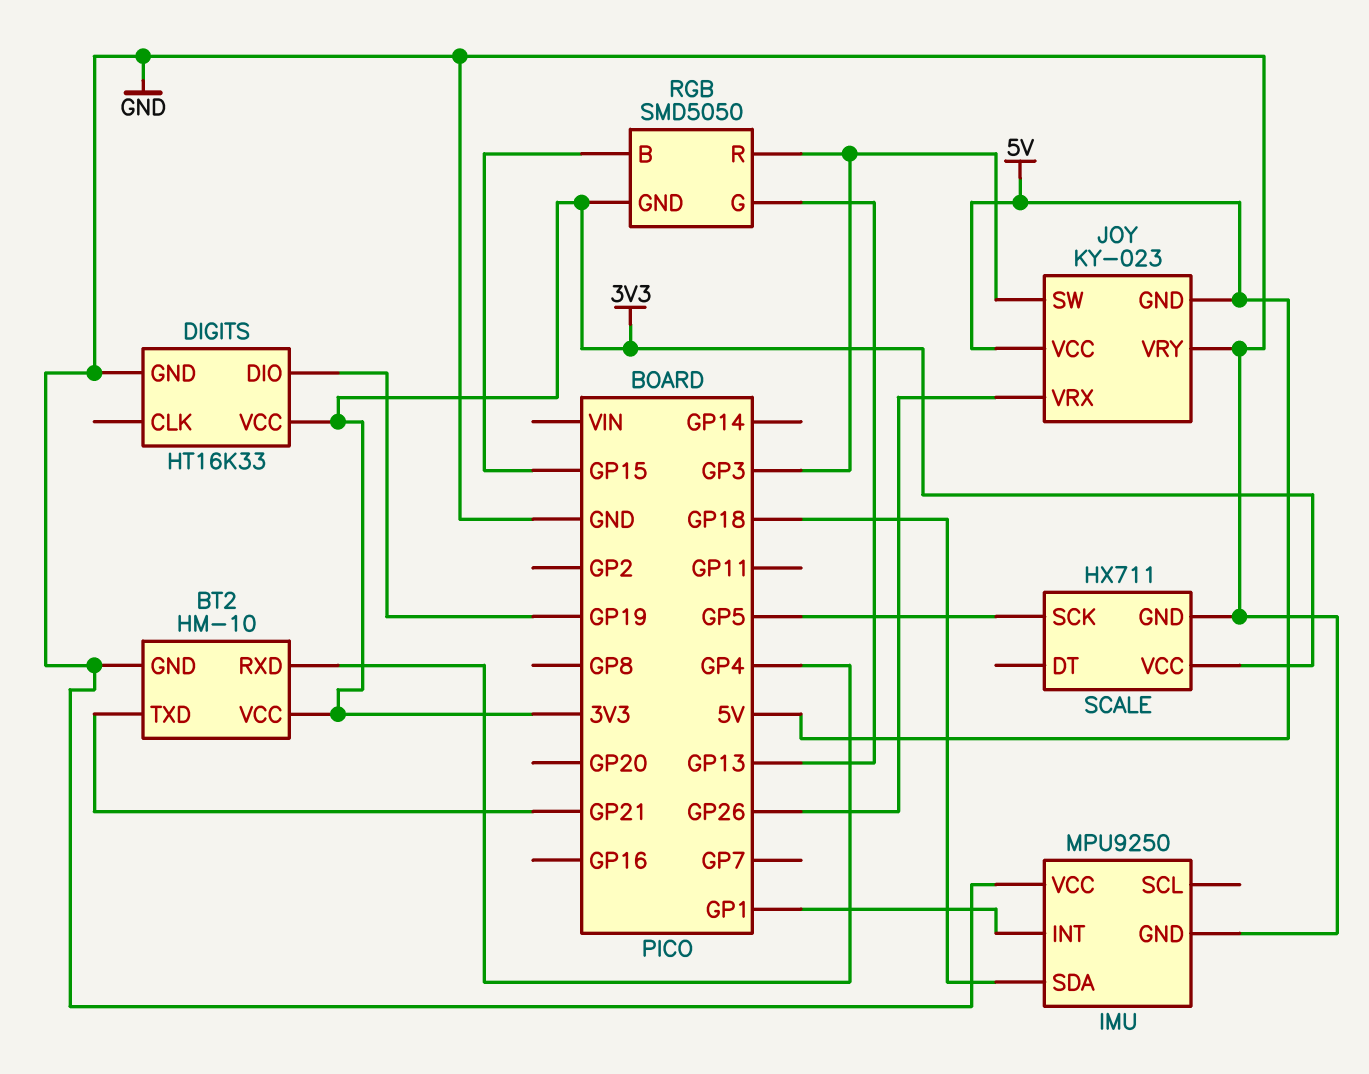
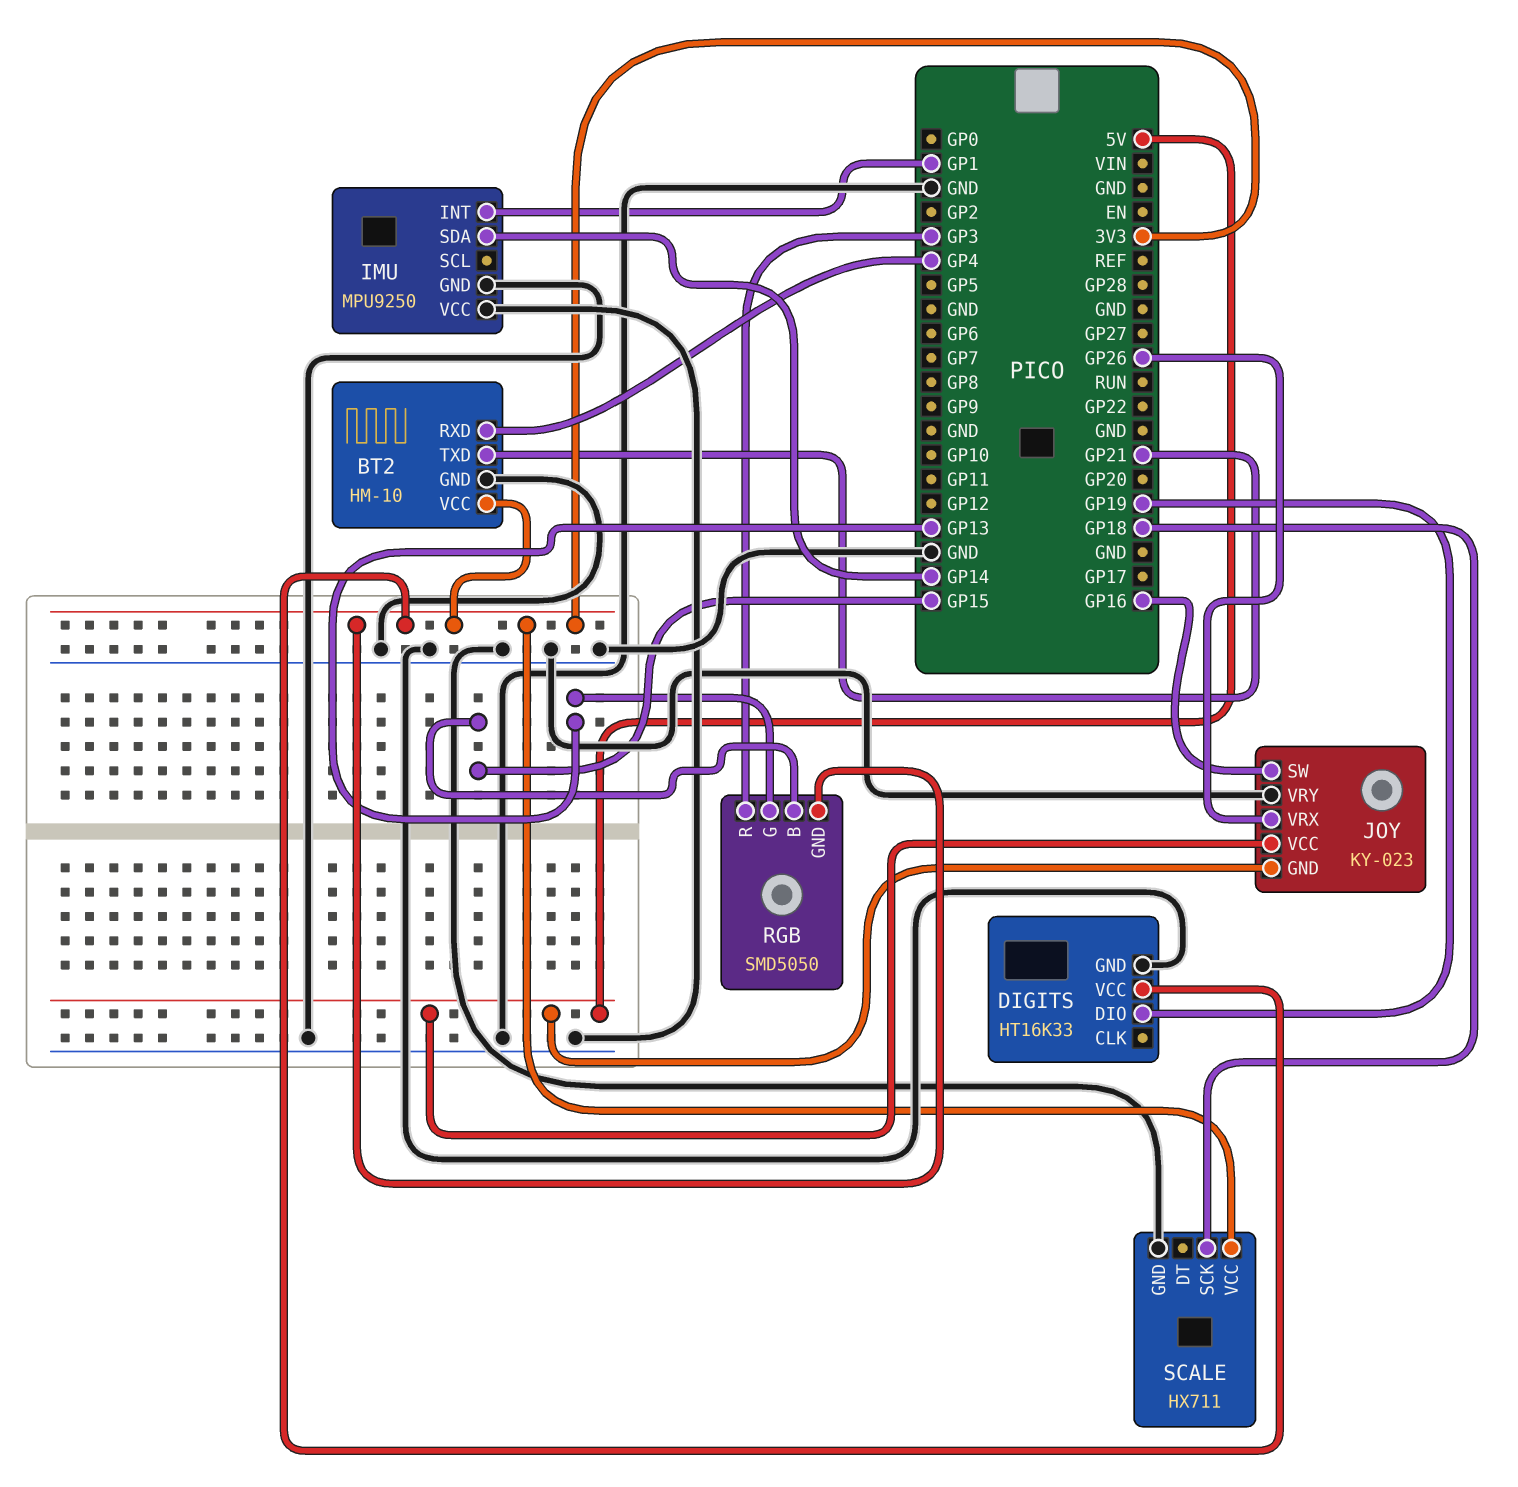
IMU pin SDA: GP18 -> GP14
JOY pin SW: GP3 -> GP16
SCALE pin SCK: GP5 -> GP18

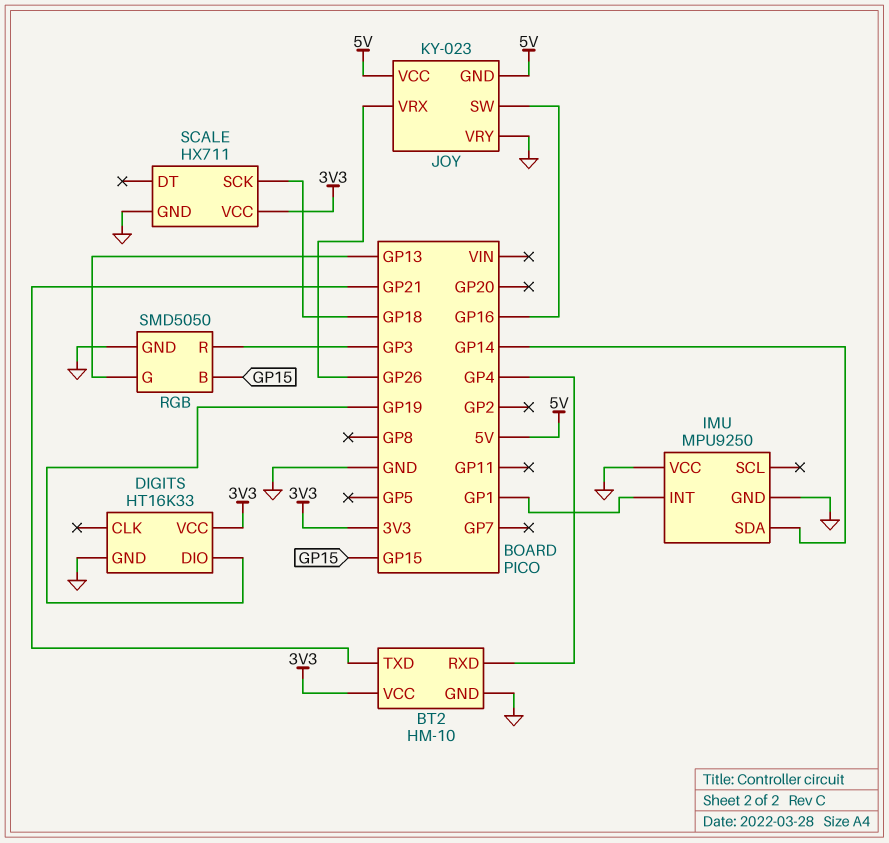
RGB pin GND: 3V3 -> GND

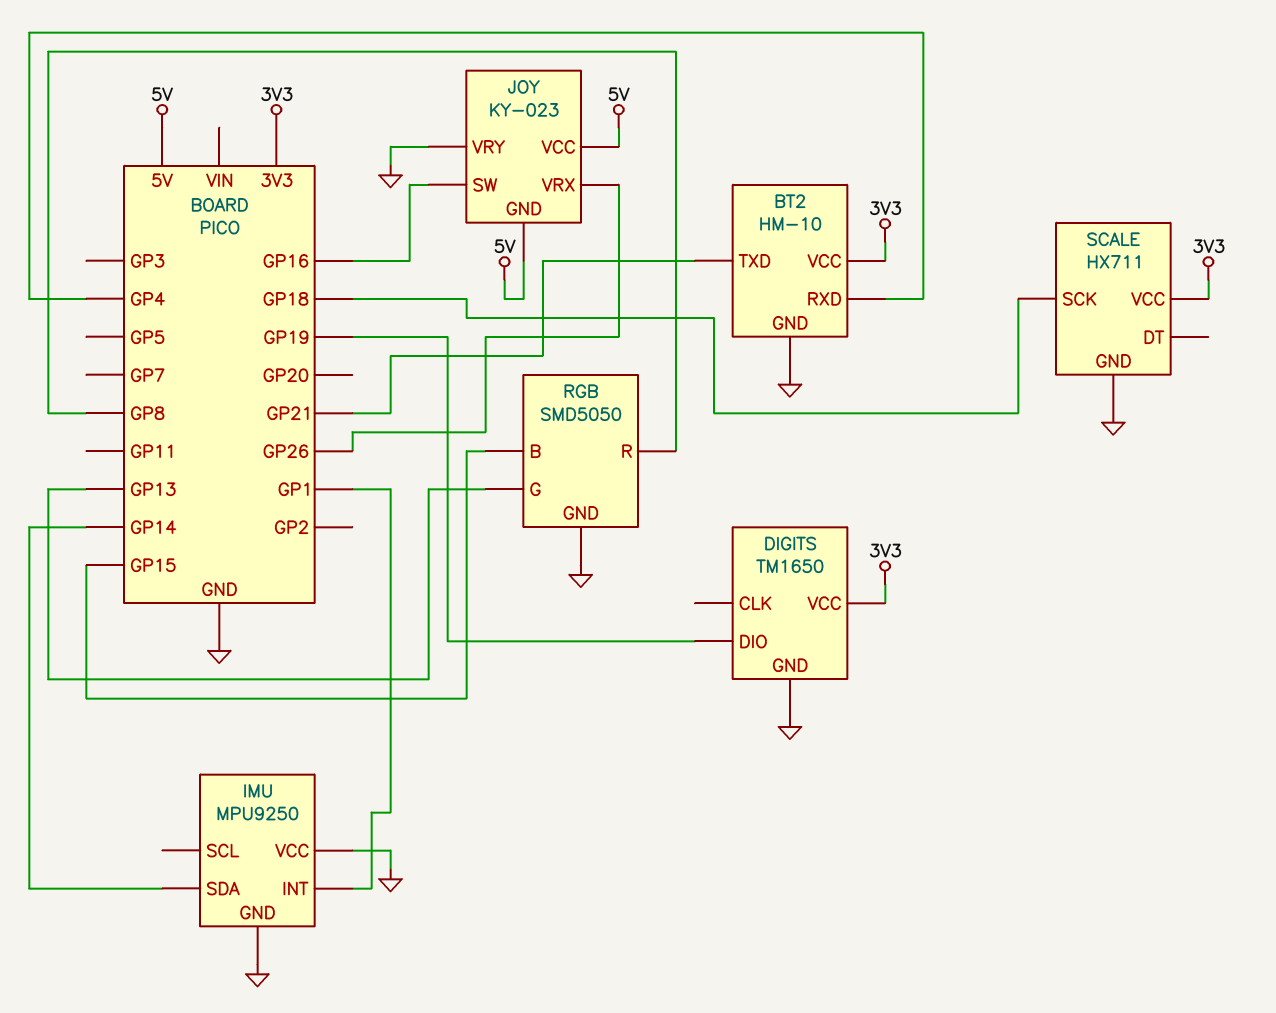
DIGITS: HT16K33 -> TM1650
RGB pin R: GP3 -> GP8

